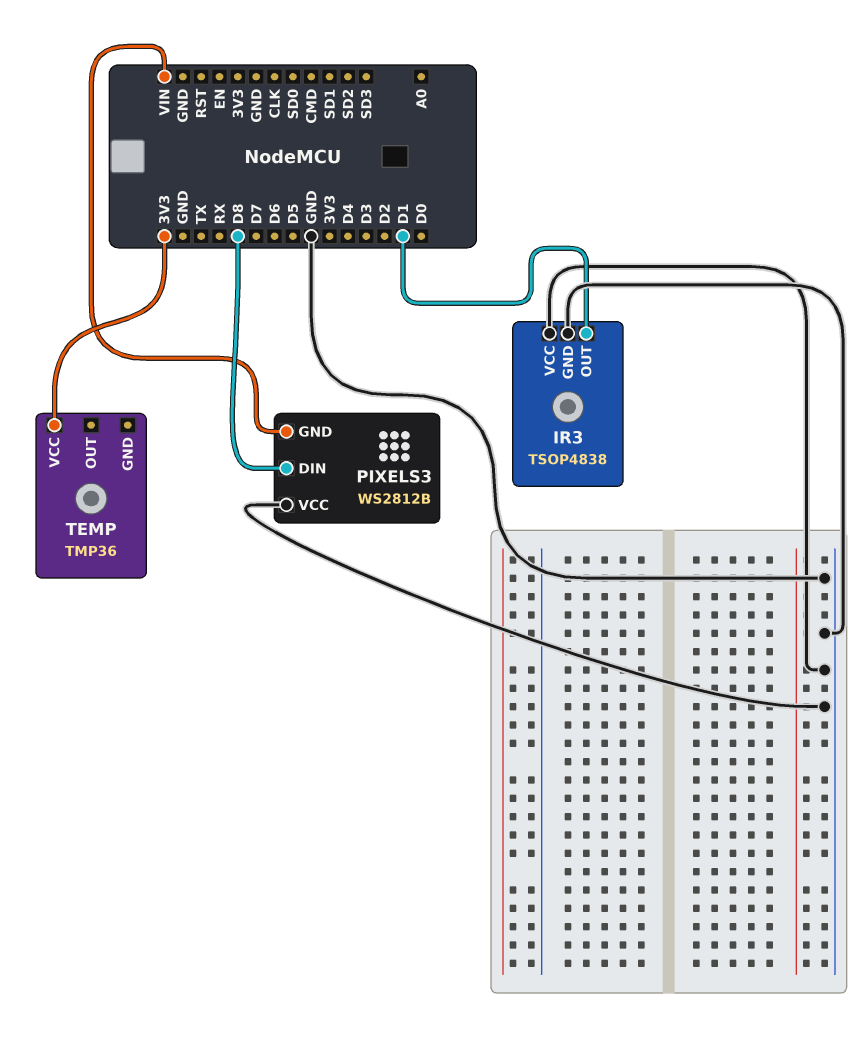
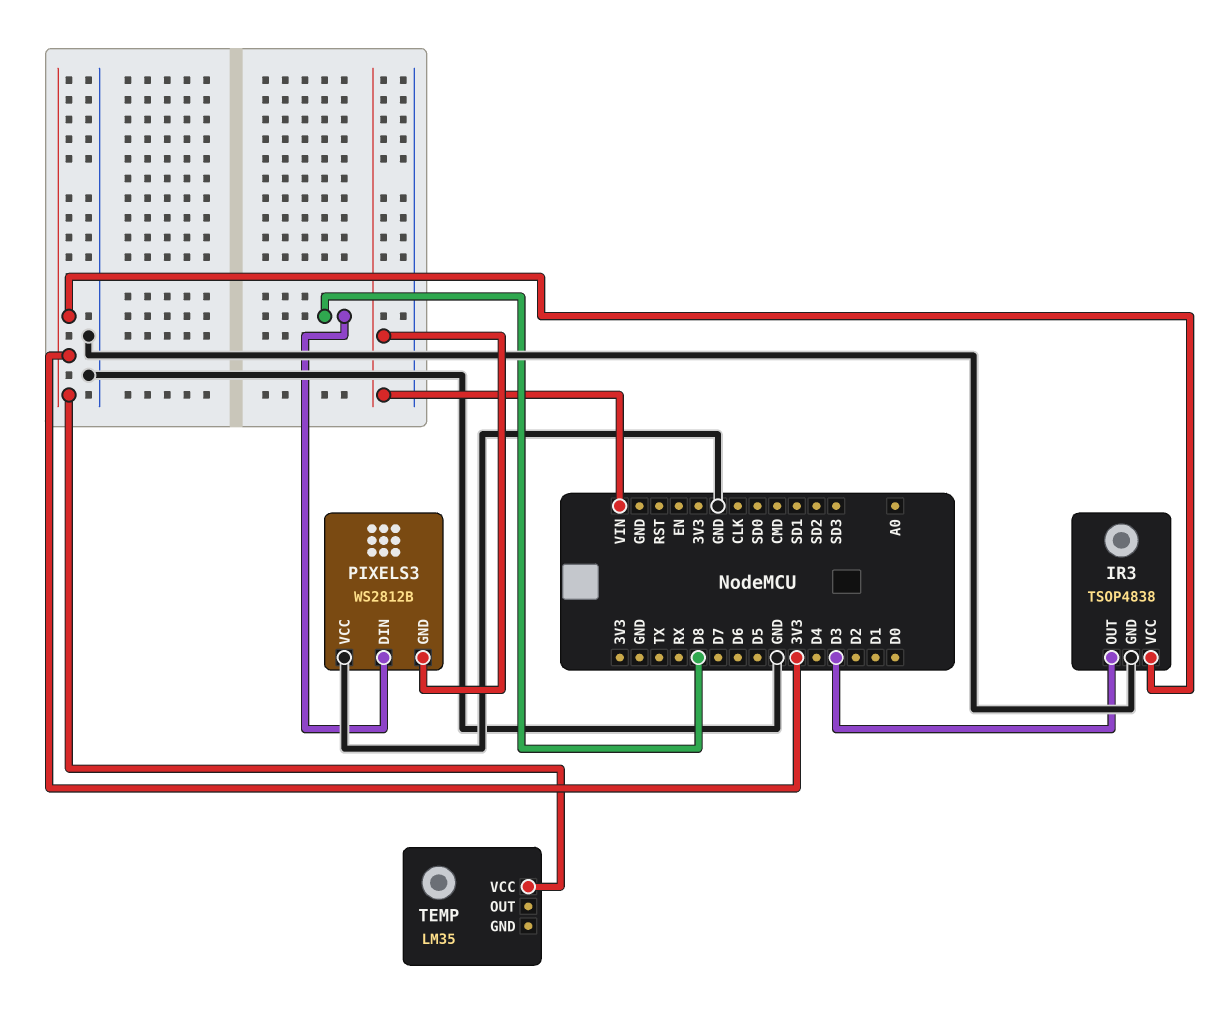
IR3 pin OUT: D1 -> D3
IR3 pin VCC: GND -> 3V3
TEMP: TMP36 -> LM35

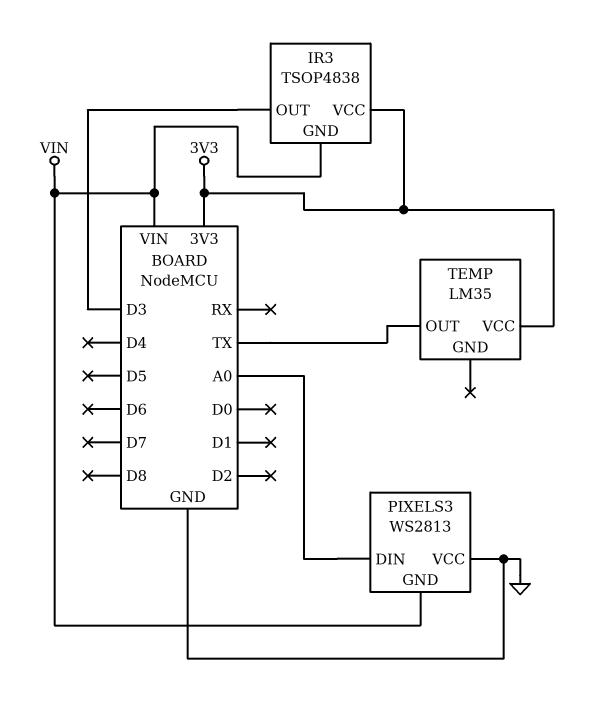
IR3 pin GND: GND -> VIN
PIXELS3: WS2812B -> WS2813
PIXELS3 pin DIN: D8 -> A0
TEMP pin OUT: none -> TX

